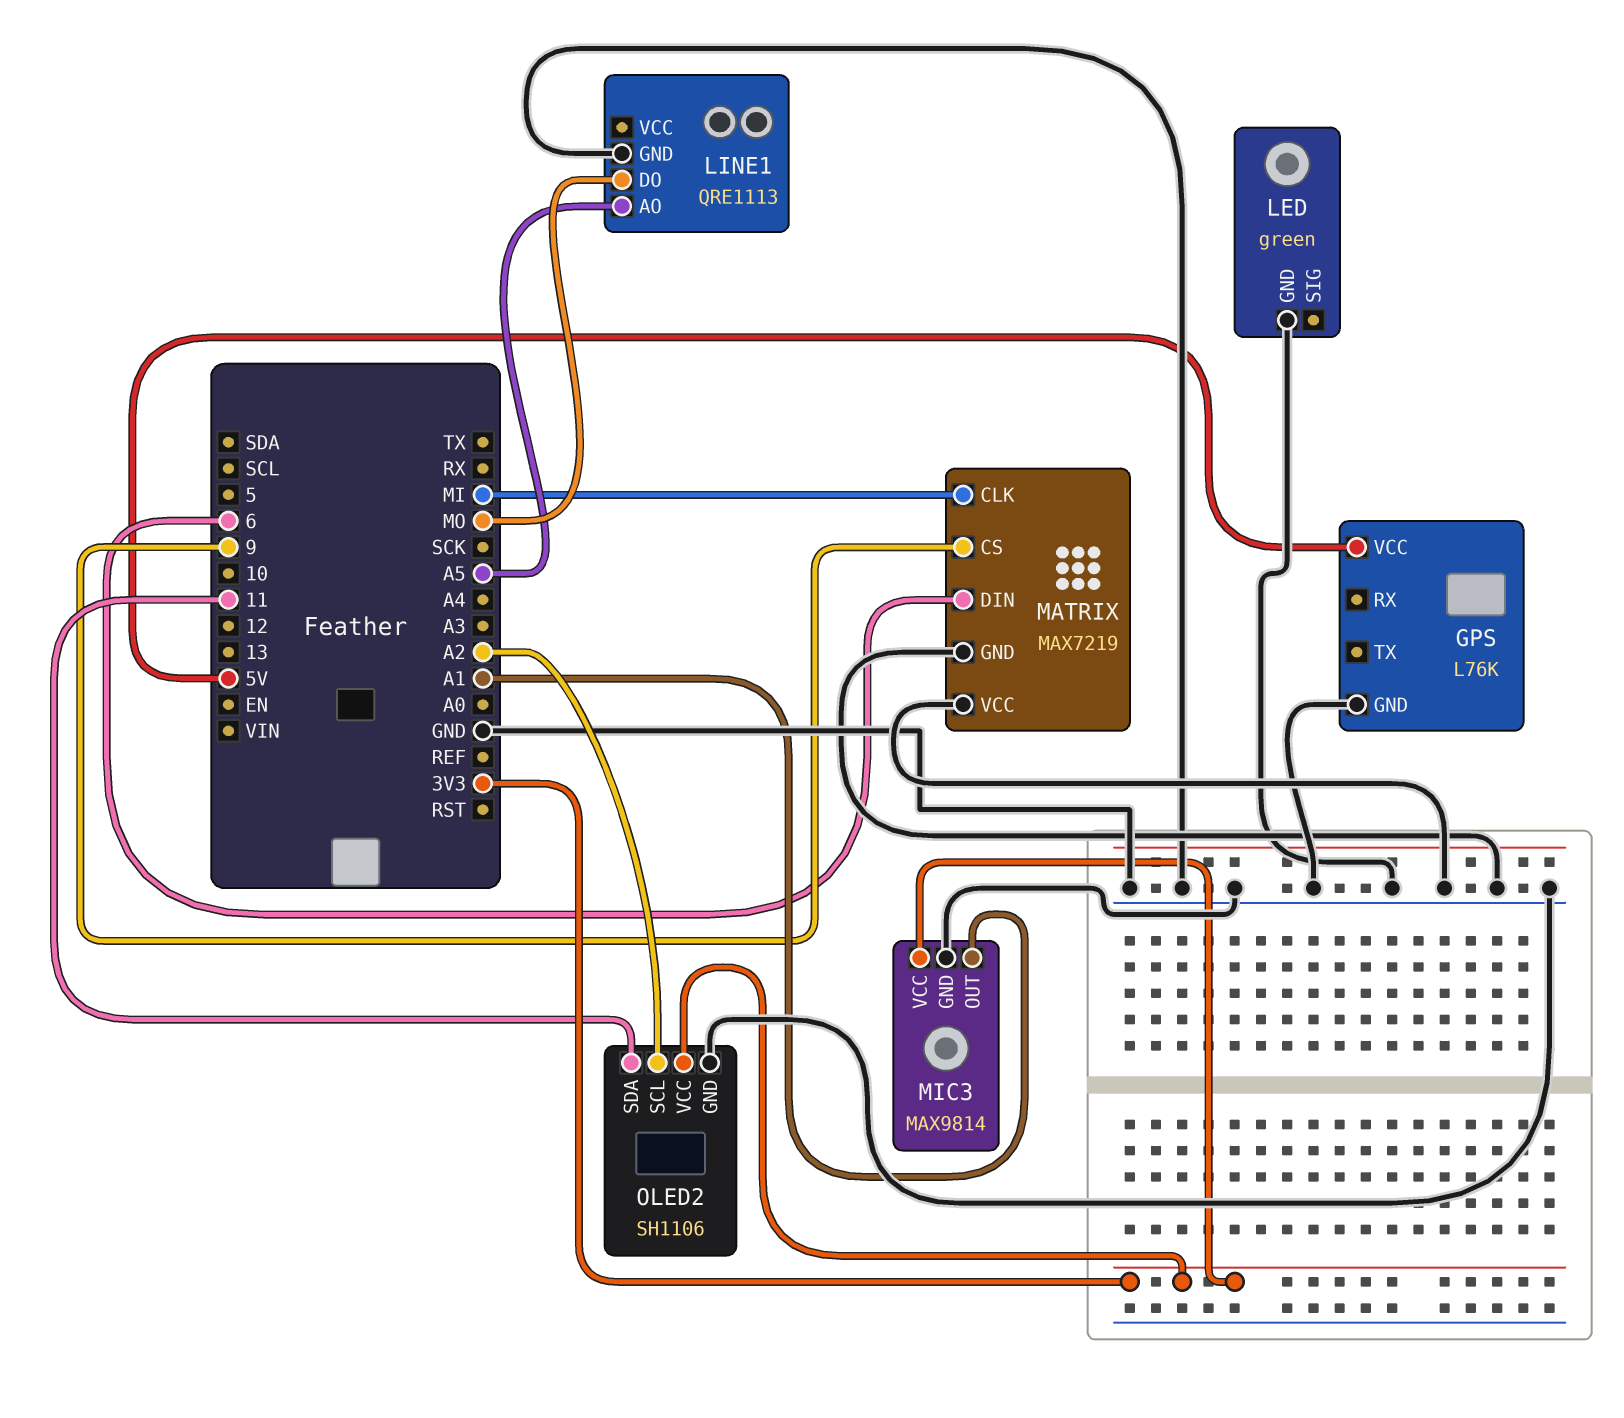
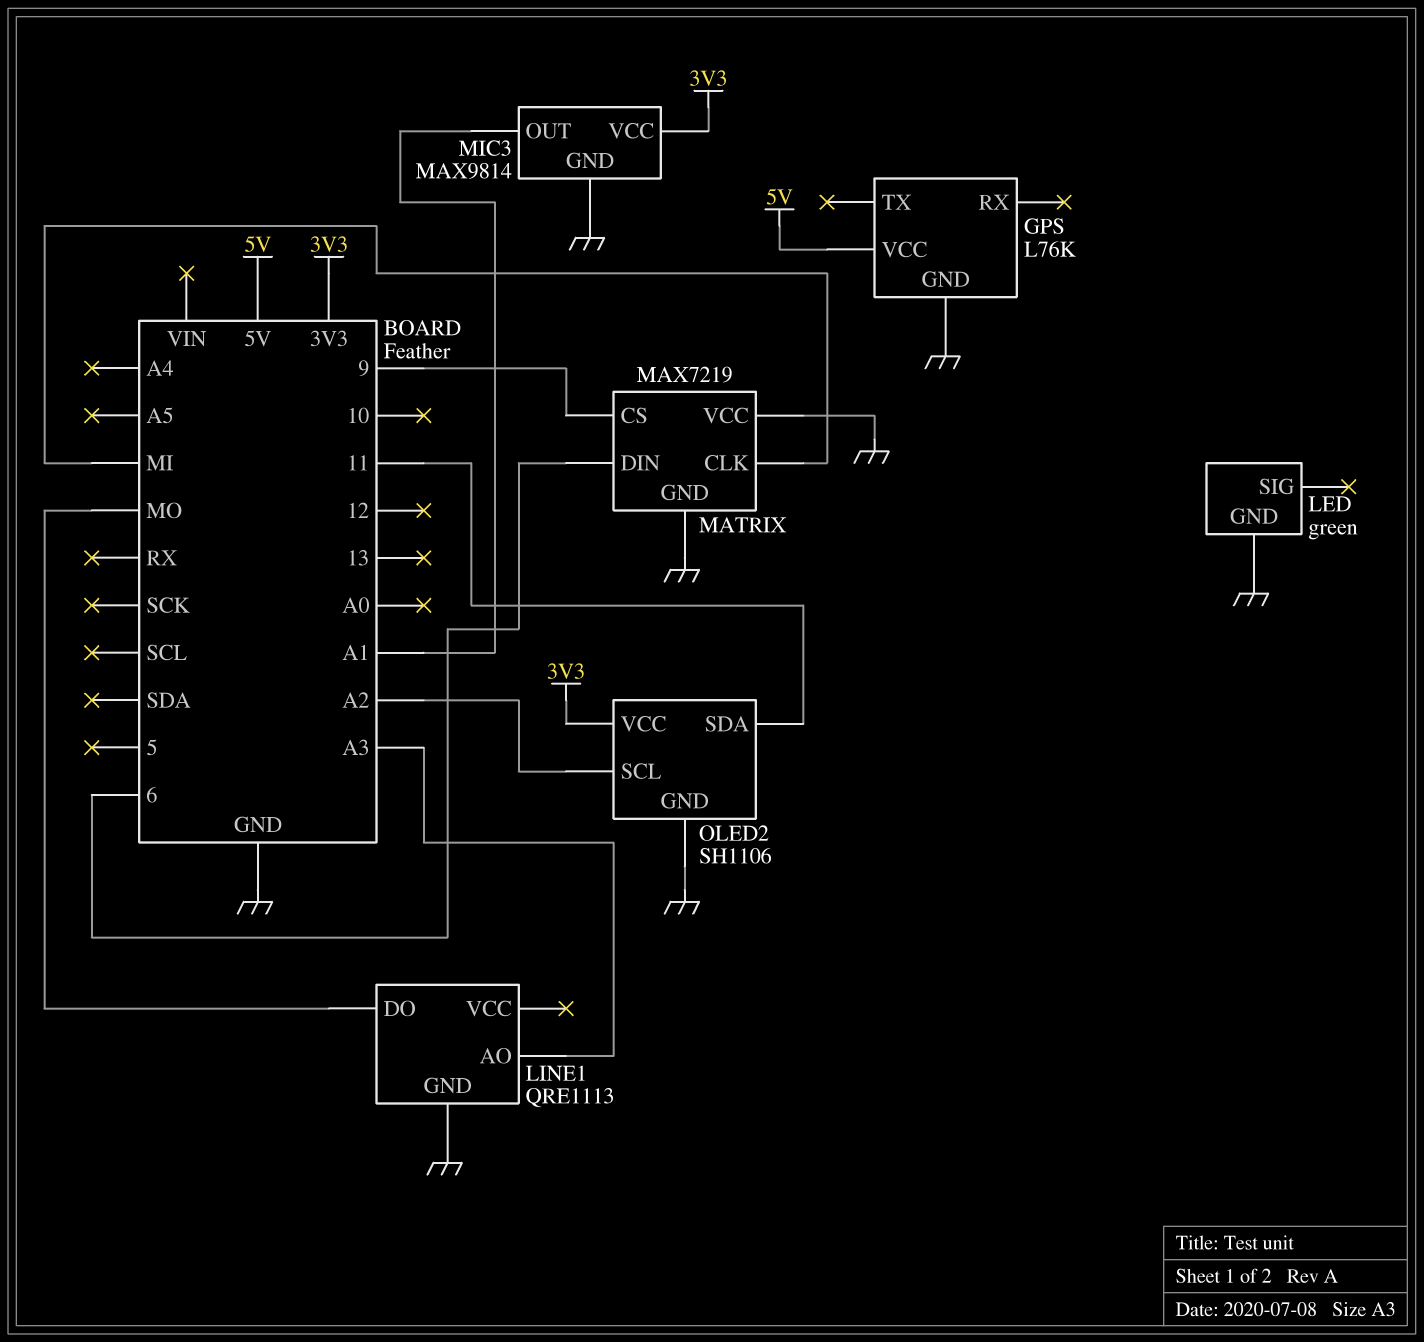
LINE1 pin AO: A5 -> A3

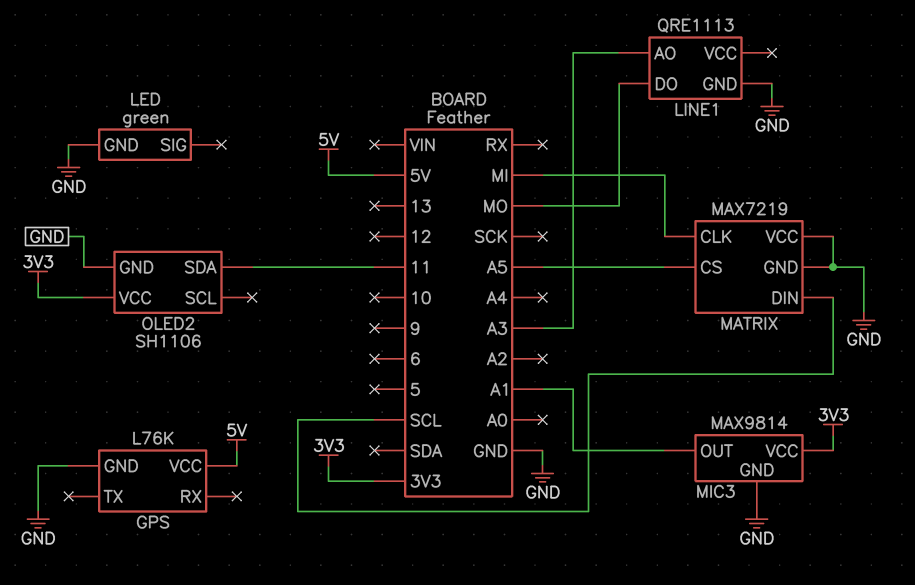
MATRIX pin CS: 9 -> A5
MATRIX pin DIN: 6 -> SCL
OLED2 pin SCL: A2 -> none

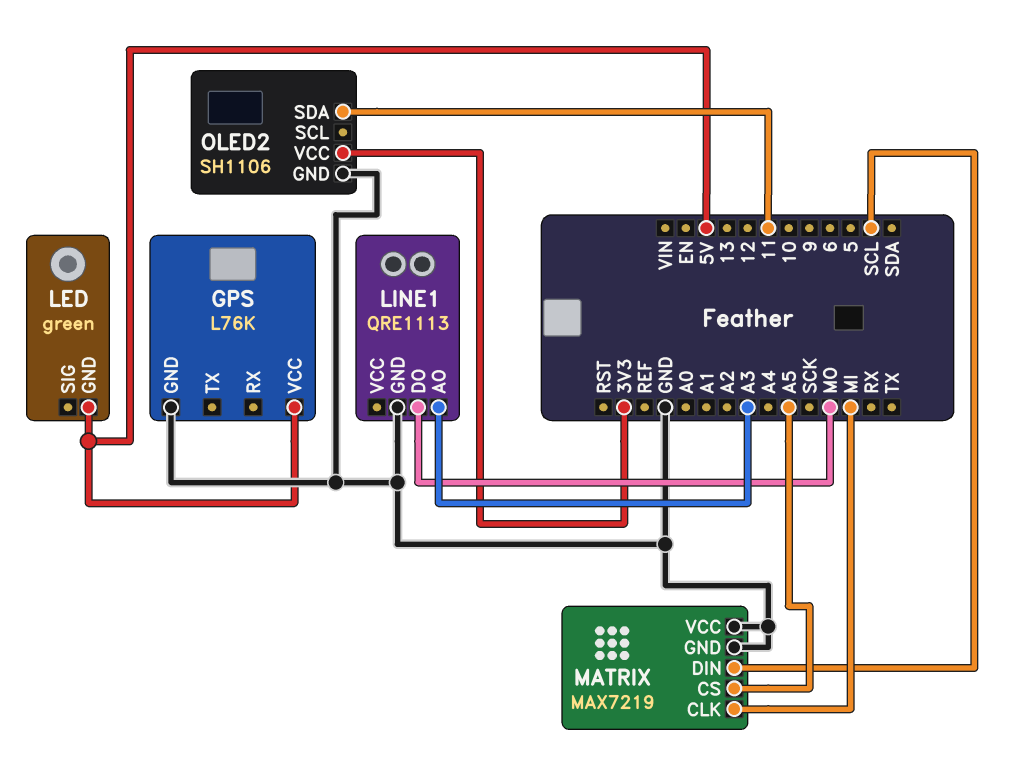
LED pin GND: GND -> 5V
MIC3: MAX9814 -> none
MIC3 pin GND: GND -> none
MIC3 pin OUT: A1 -> none
MIC3 pin VCC: 3V3 -> none

